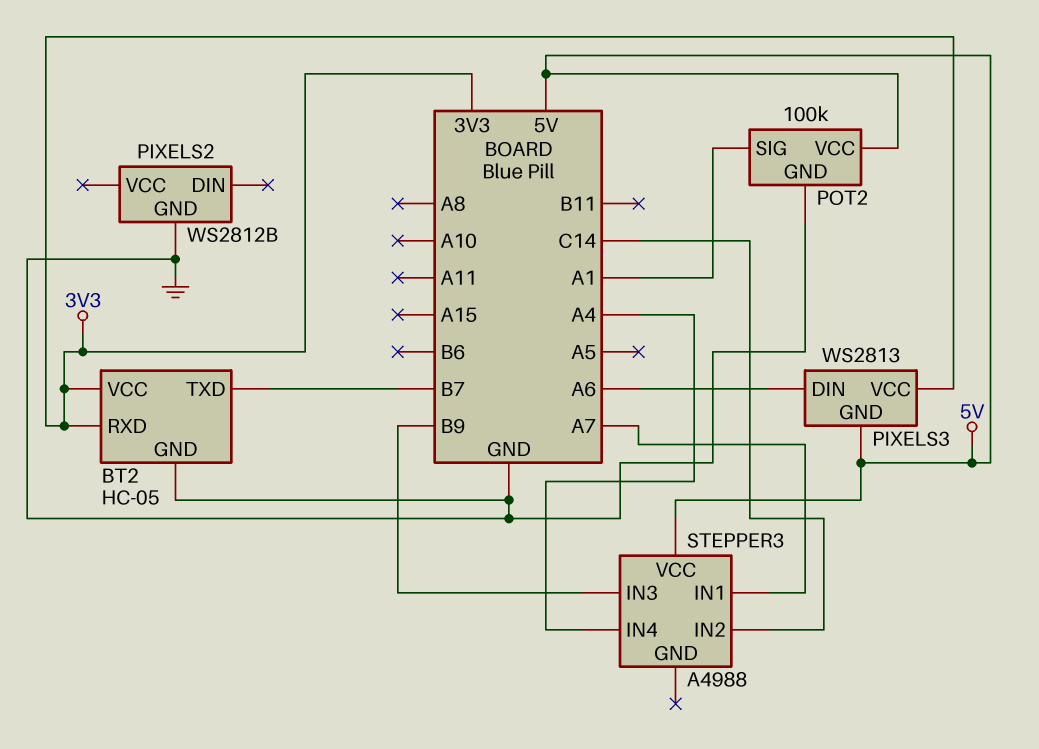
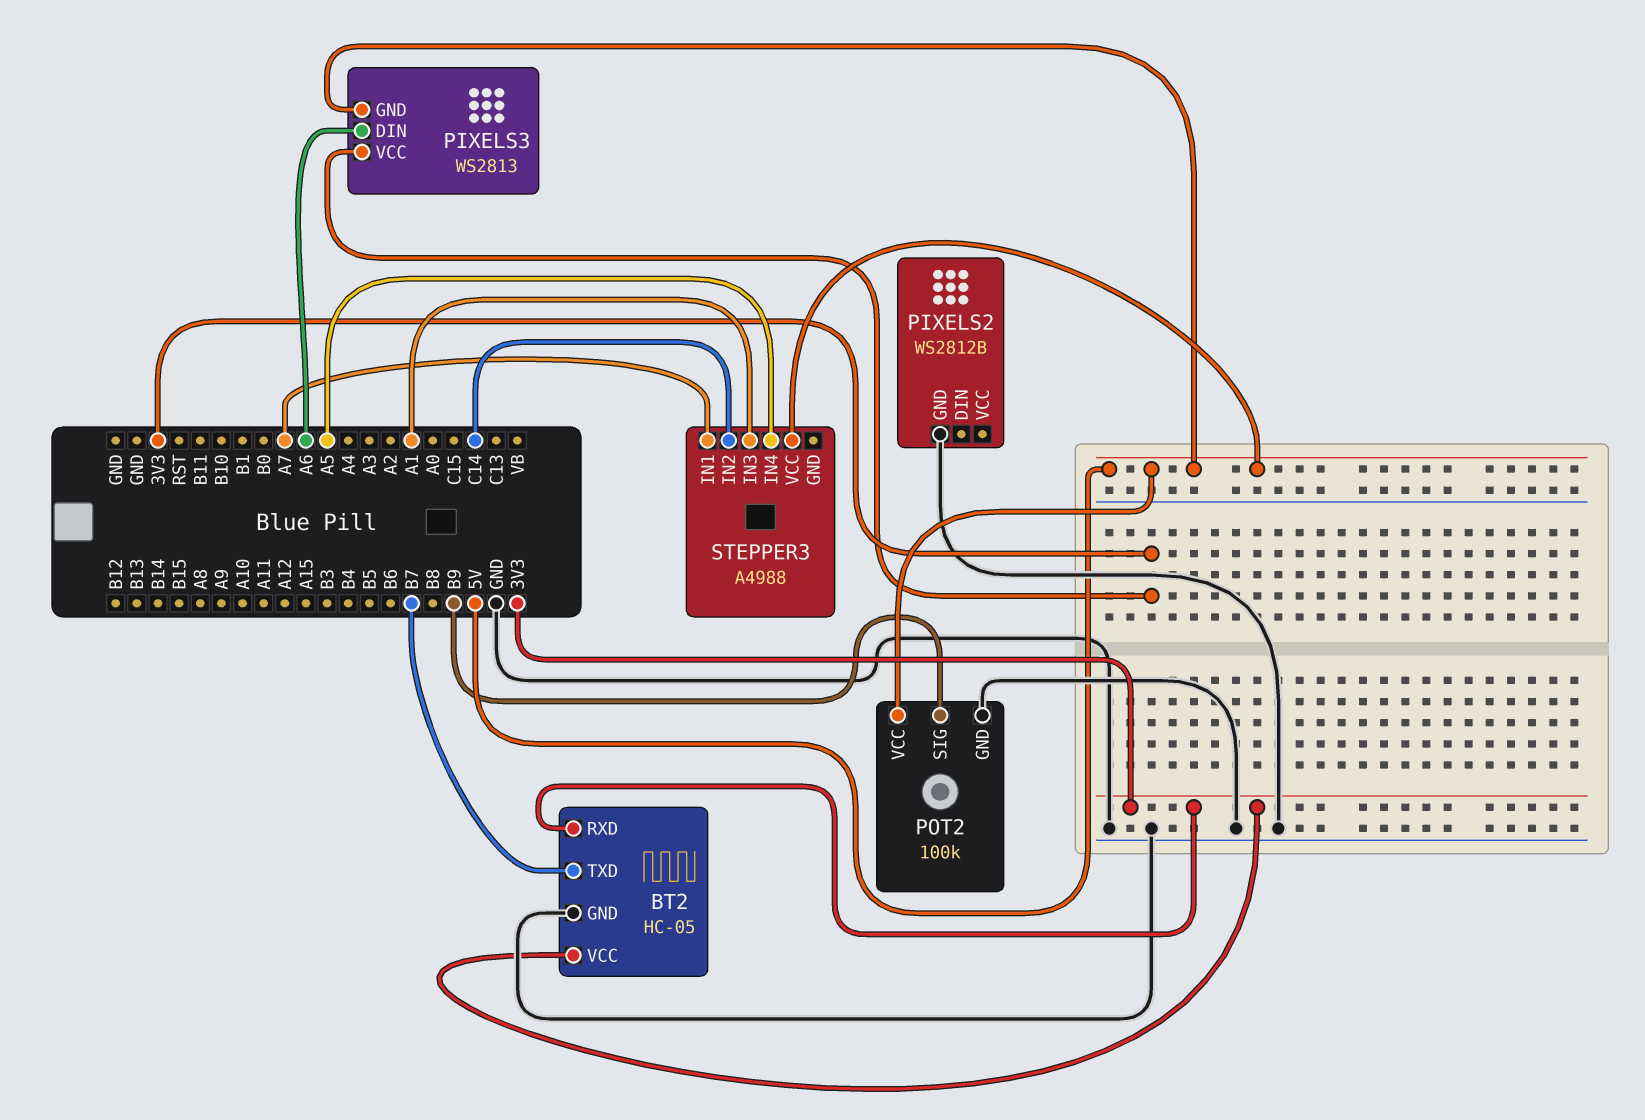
POT2 pin SIG: A1 -> B9
STEPPER3 pin IN3: B9 -> A1
STEPPER3 pin IN4: A4 -> A5

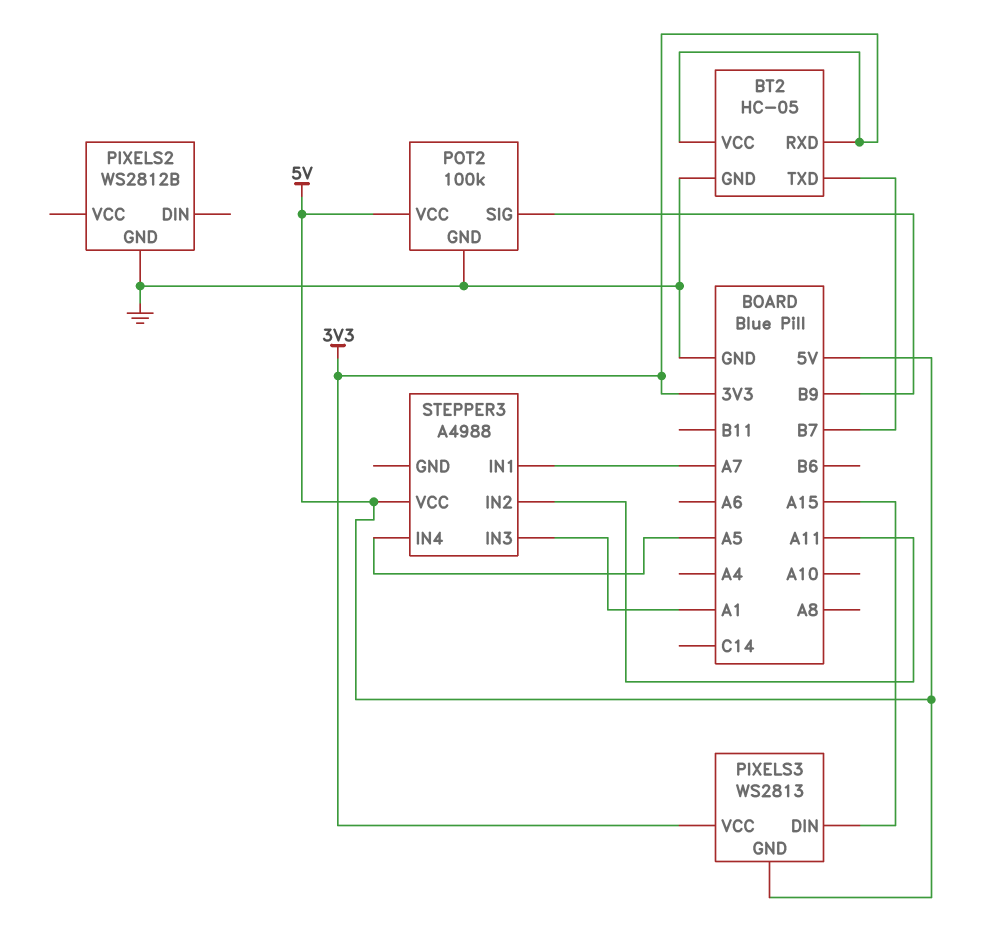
PIXELS3 pin DIN: A6 -> A15
STEPPER3 pin IN2: C14 -> A11

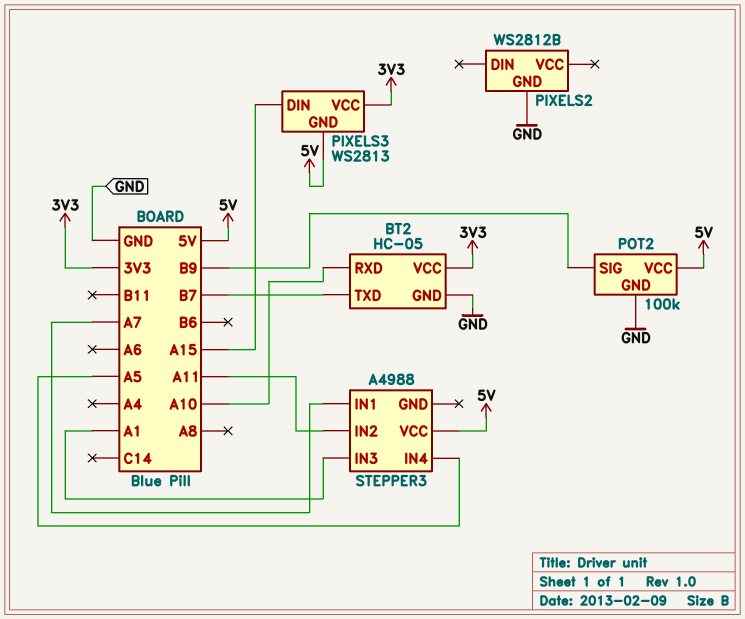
BT2 pin RXD: 3V3 -> A10

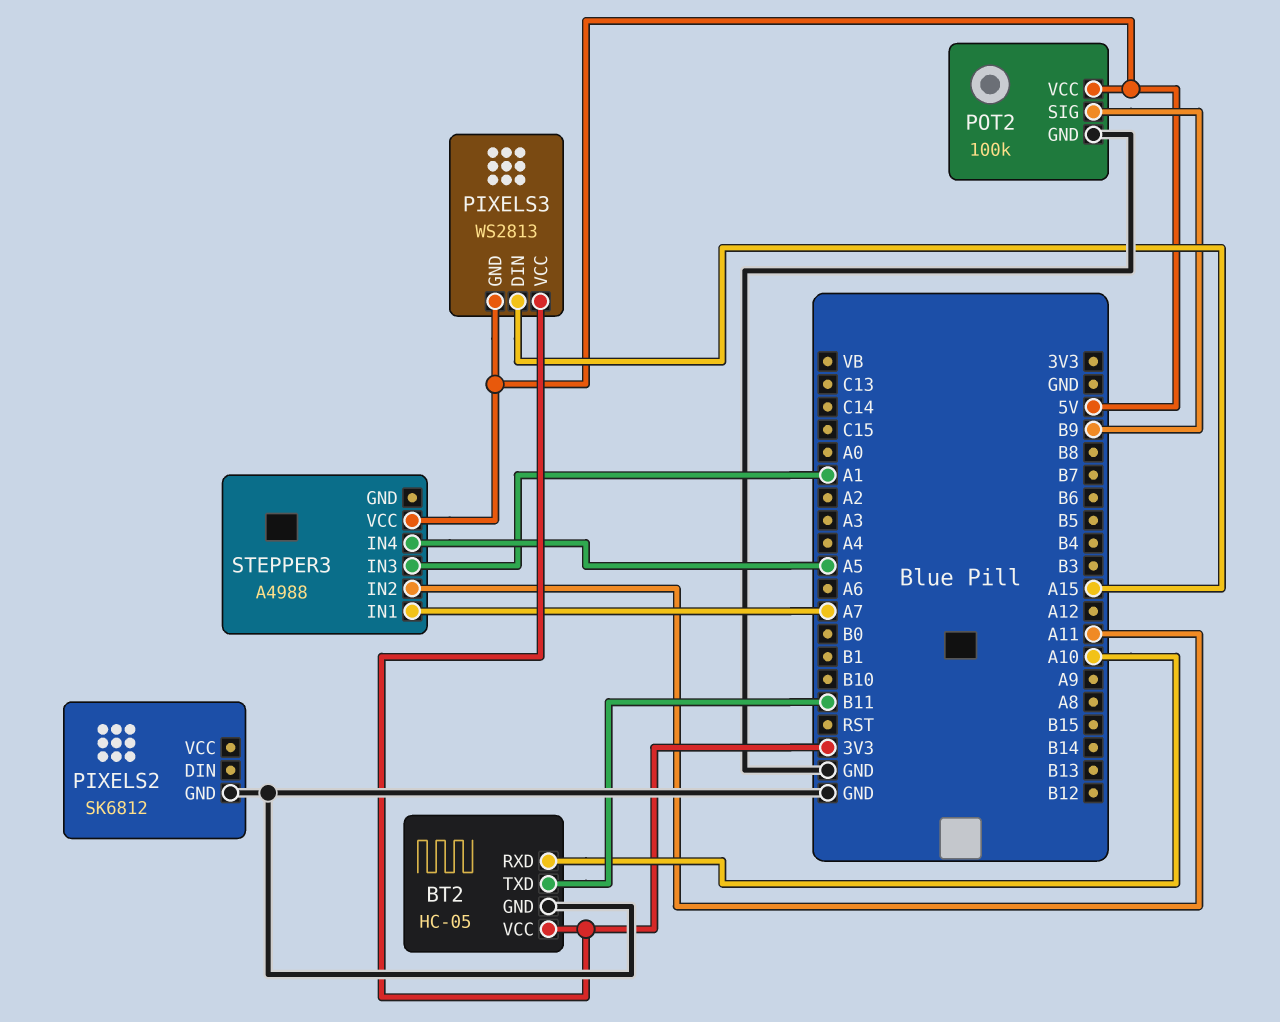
BT2 pin TXD: B7 -> B11
PIXELS2: WS2812B -> SK6812

